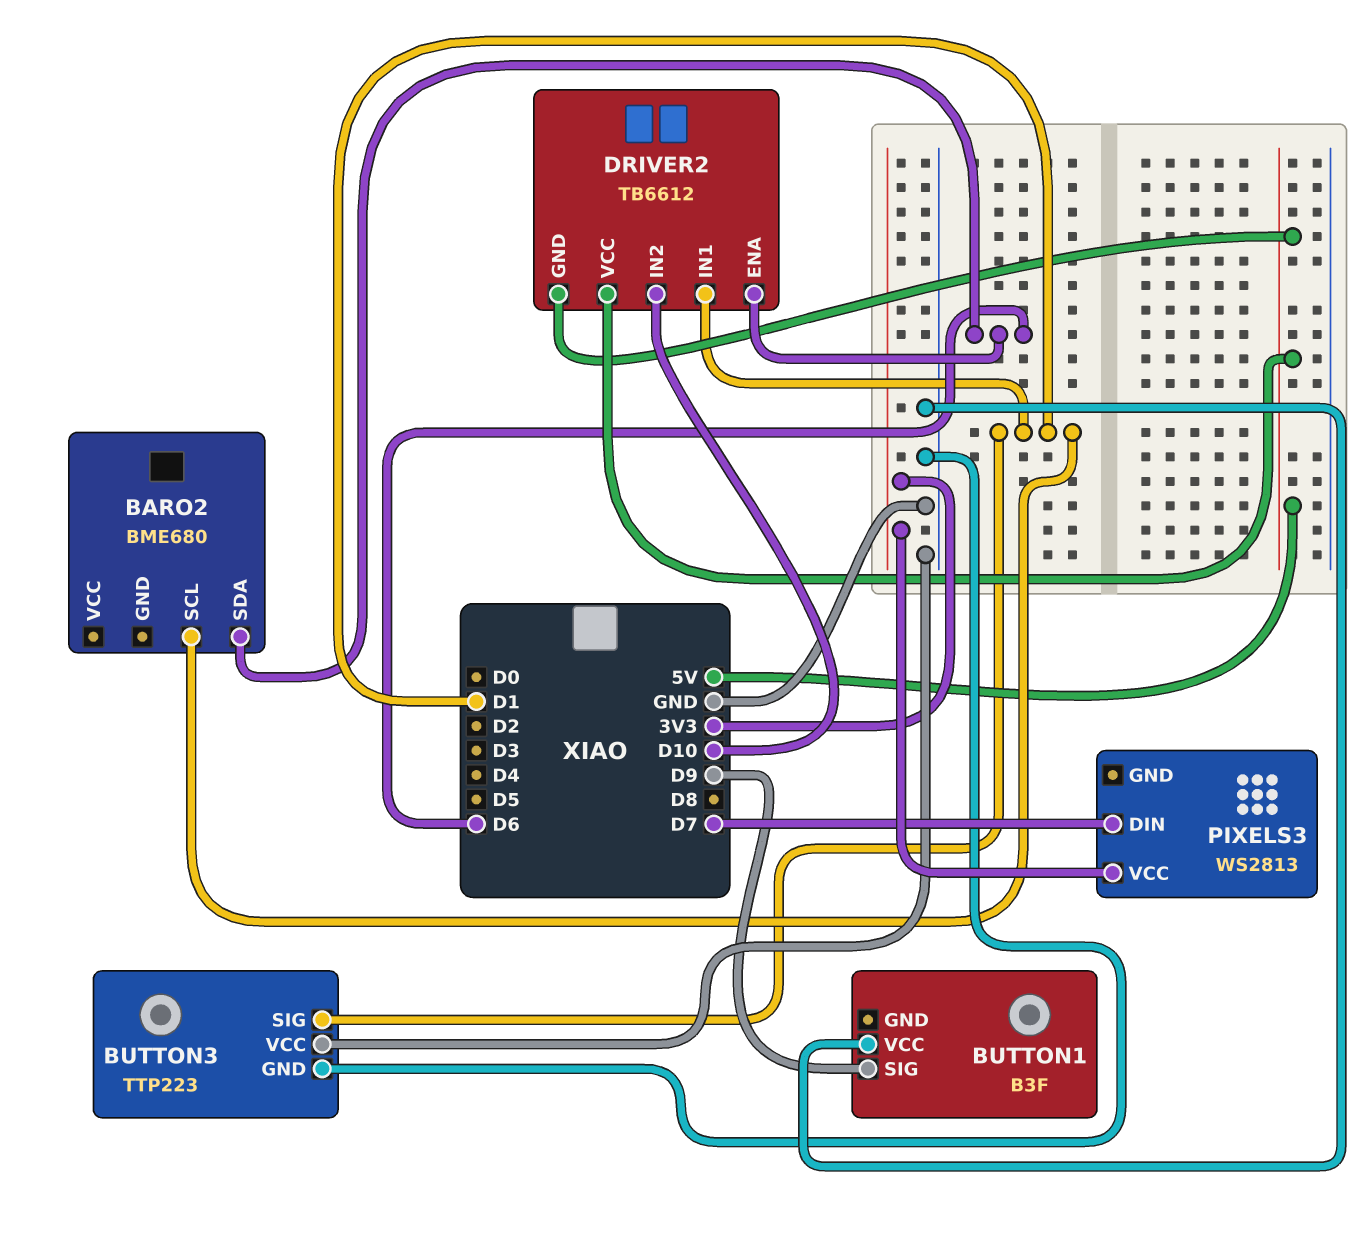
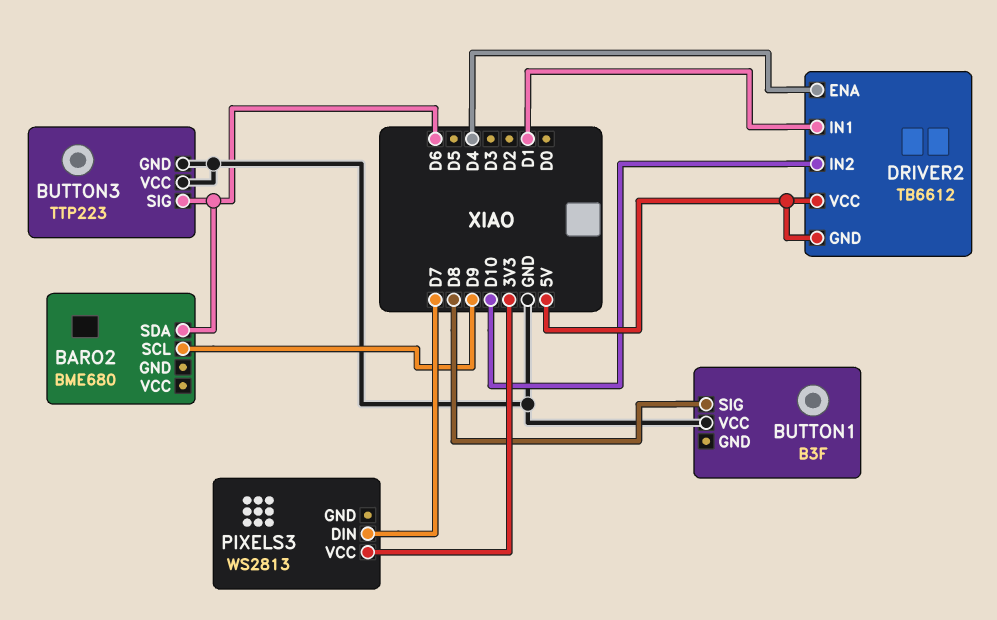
BARO2 pin SCL: D1 -> D9
BUTTON1 pin SIG: D9 -> D8
BUTTON3 pin SIG: D1 -> D6
DRIVER2 pin ENA: D6 -> D4

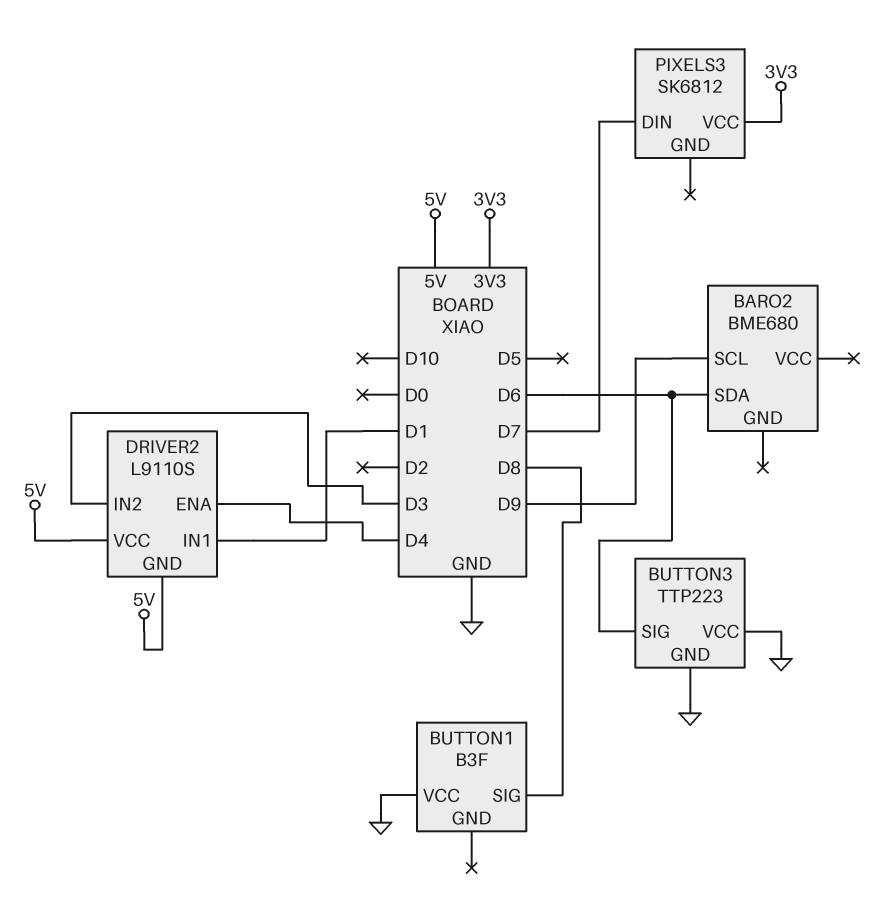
DRIVER2: TB6612 -> L9110S
DRIVER2 pin IN2: D10 -> D3
PIXELS3: WS2813 -> SK6812

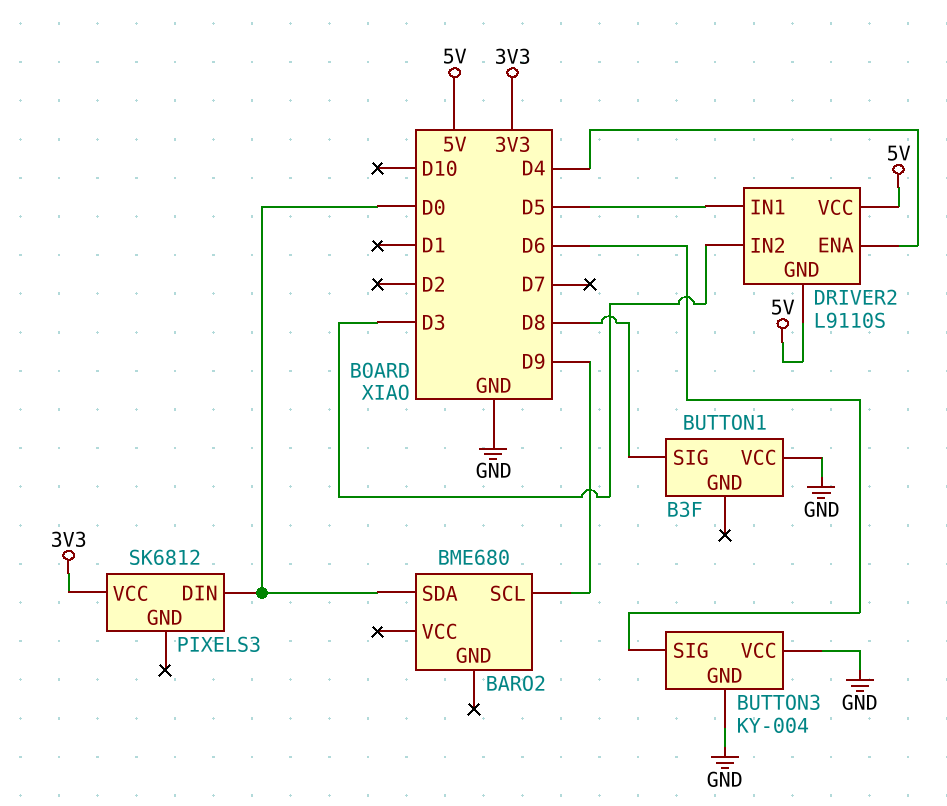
BARO2 pin SDA: D6 -> D0
BUTTON3: TTP223 -> KY-004
DRIVER2 pin IN1: D1 -> D5
PIXELS3 pin DIN: D7 -> D0

